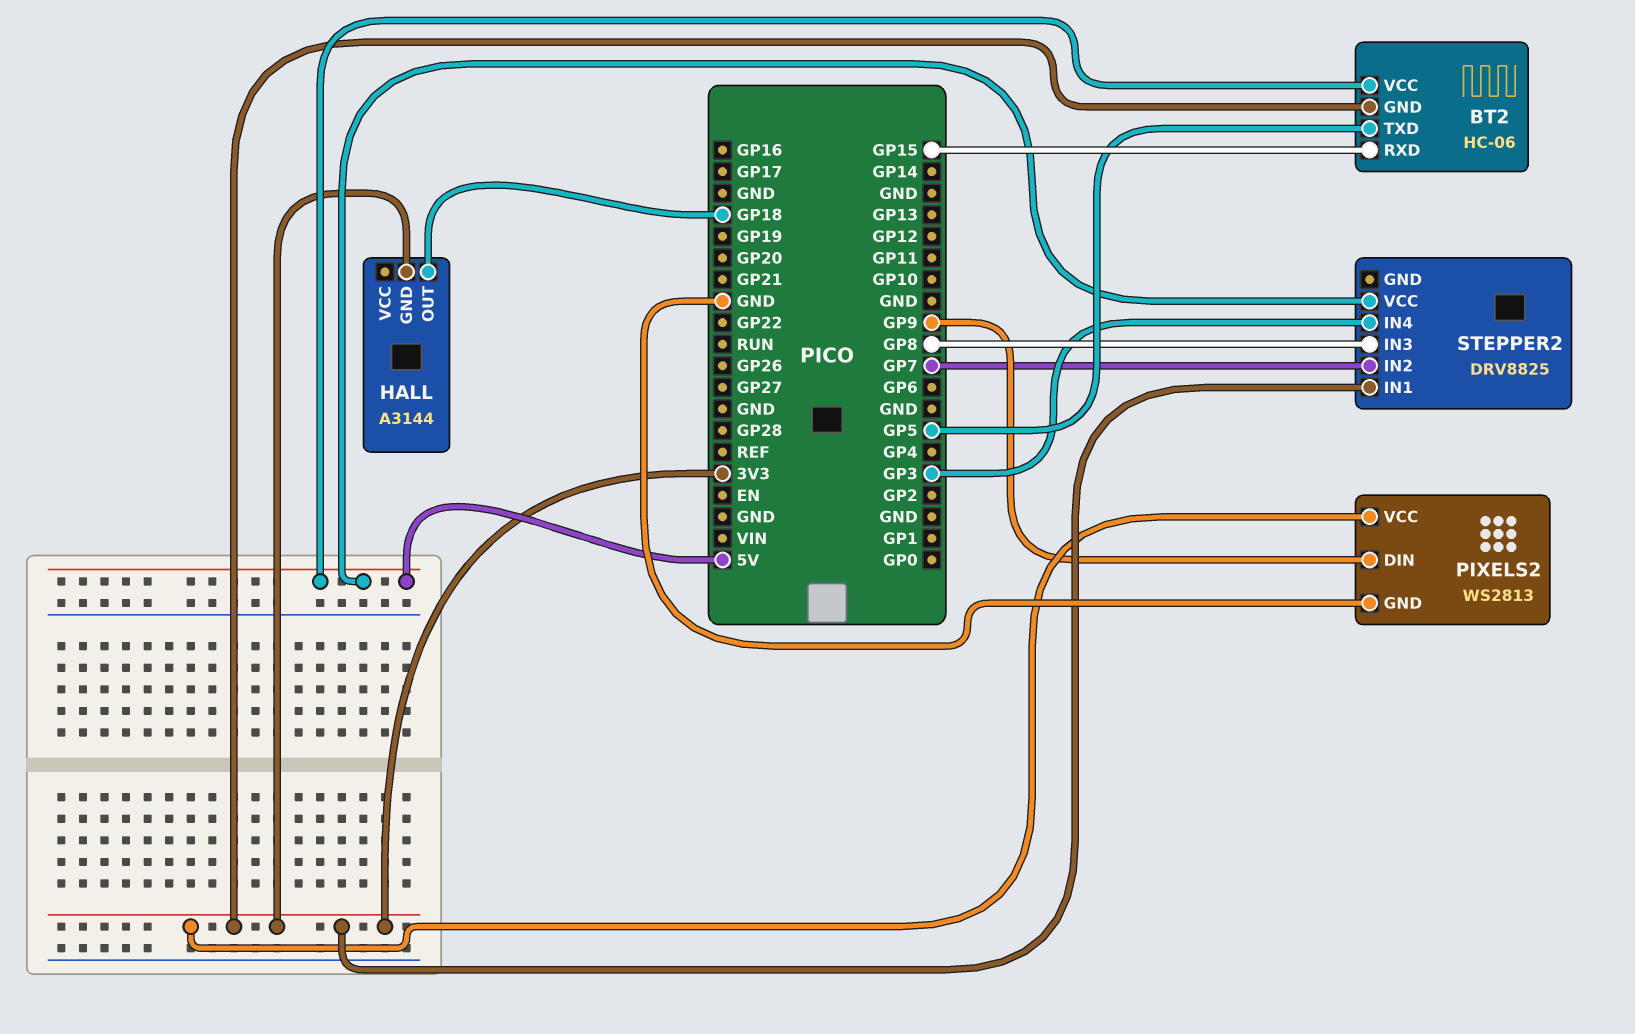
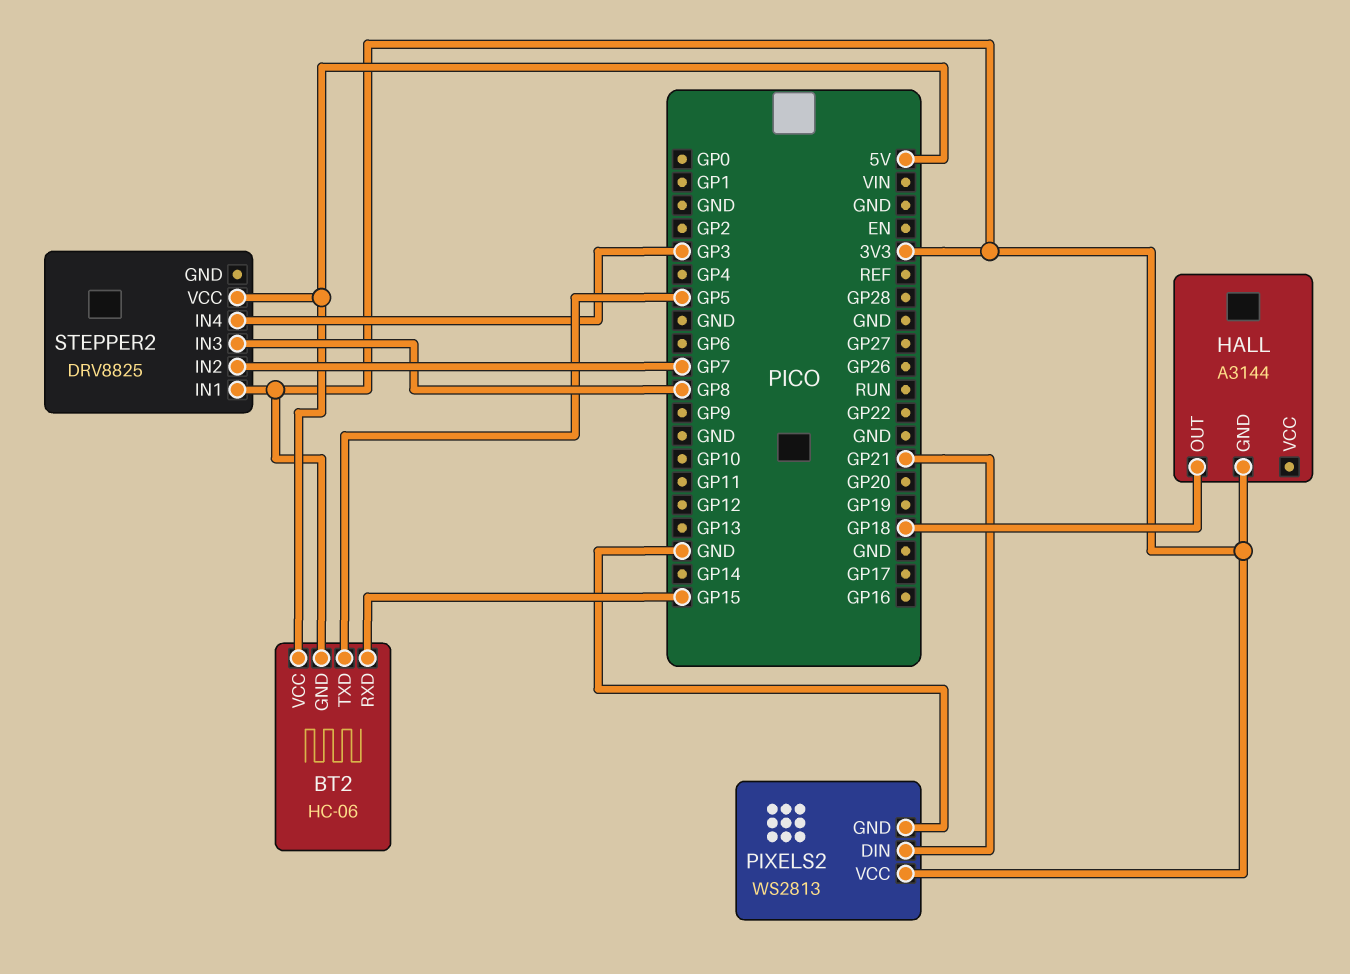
PIXELS2 pin DIN: GP9 -> GP21

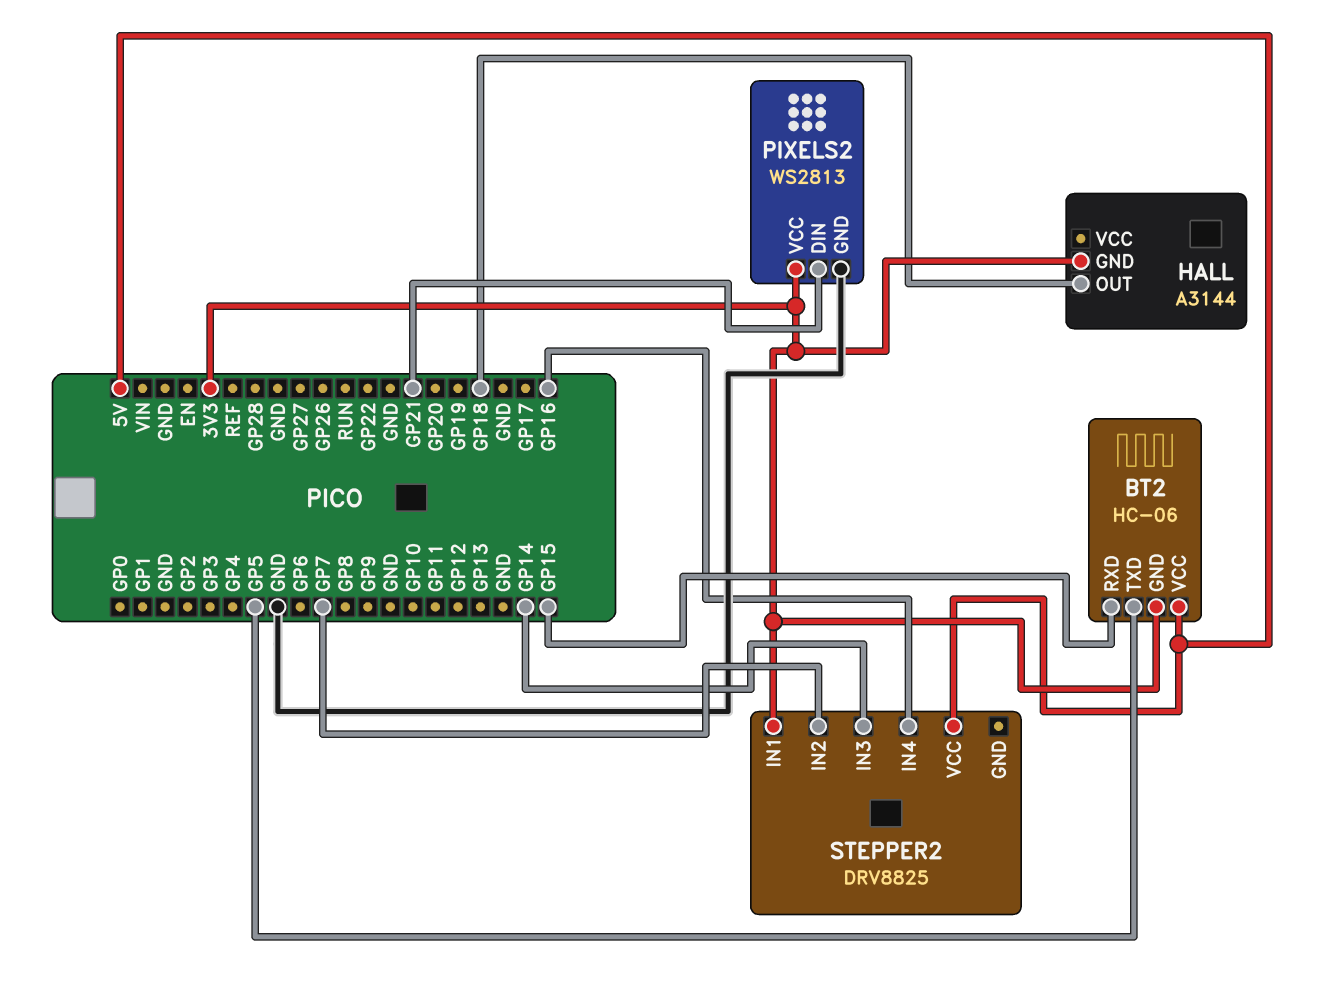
STEPPER2 pin IN3: GP8 -> GP14
STEPPER2 pin IN4: GP3 -> GP16

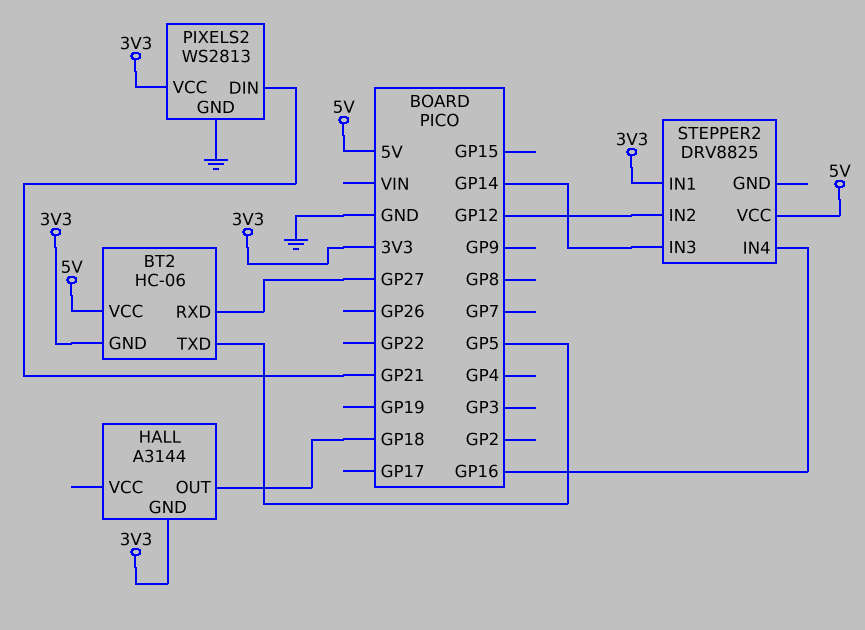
BT2 pin RXD: GP15 -> GP27
STEPPER2 pin IN2: GP7 -> GP12

